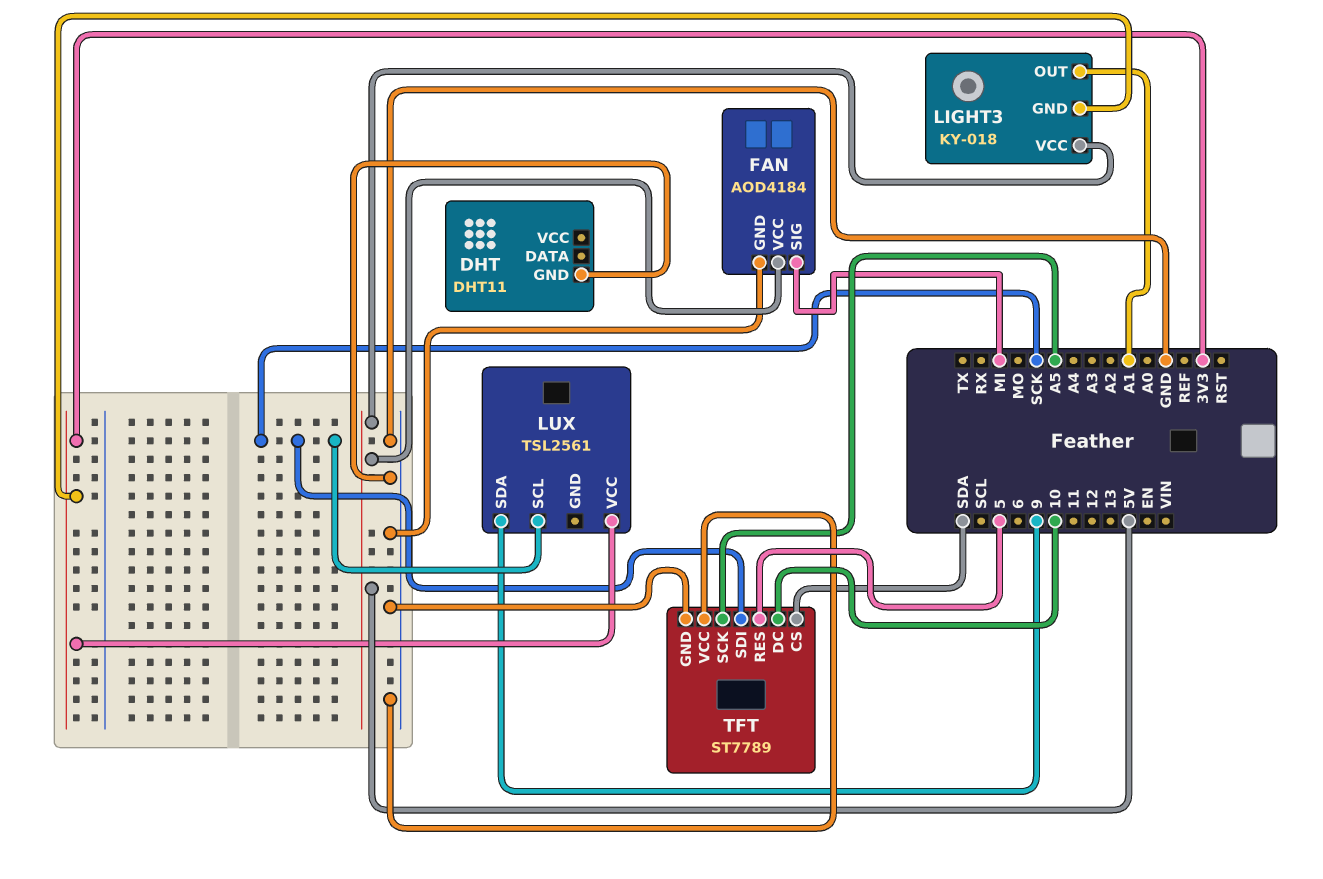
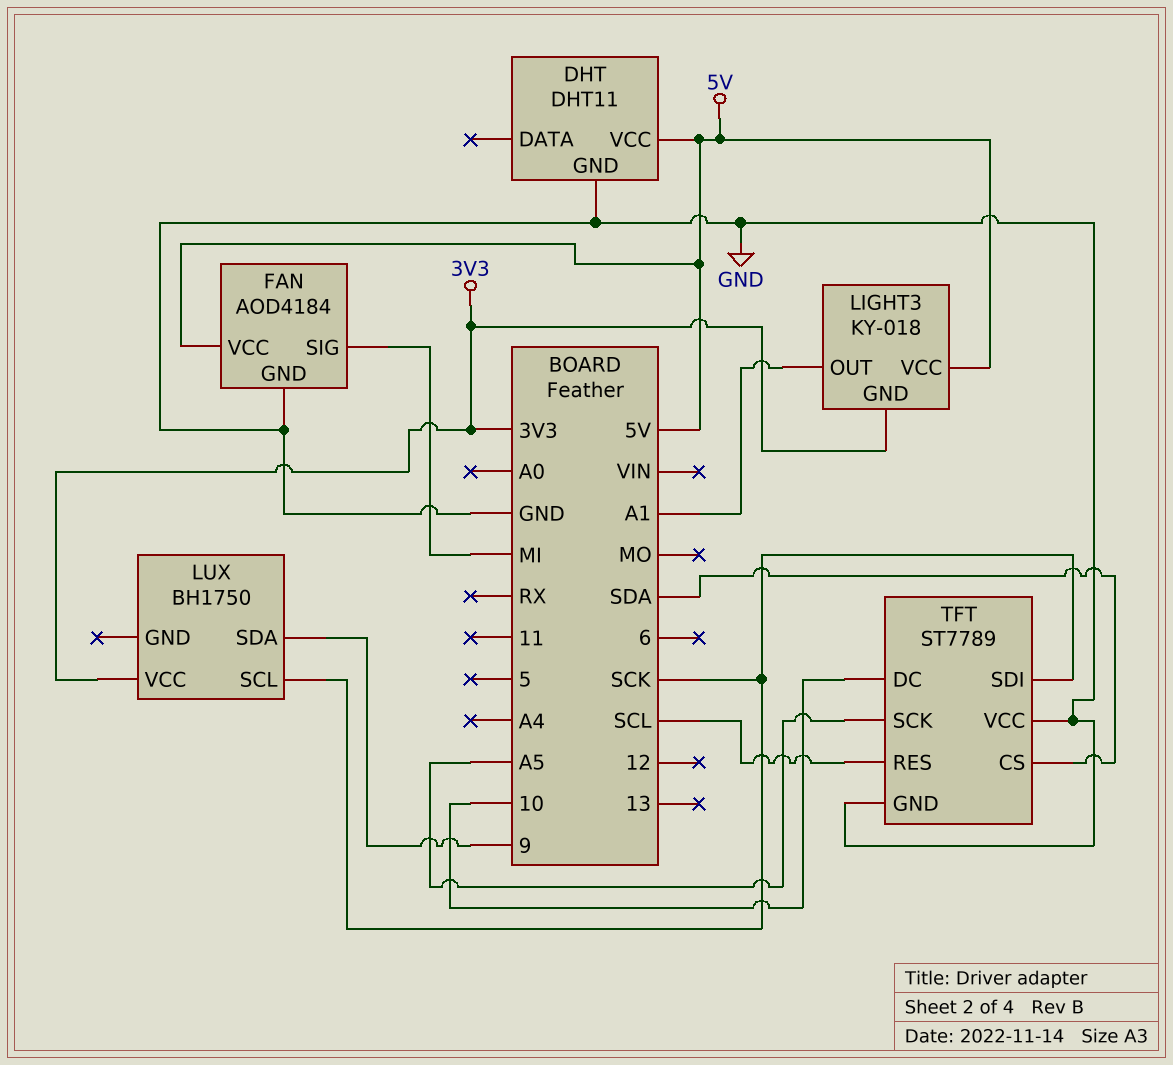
DHT pin VCC: none -> 5V
LUX: TSL2561 -> BH1750
TFT pin RES: 5 -> SCL

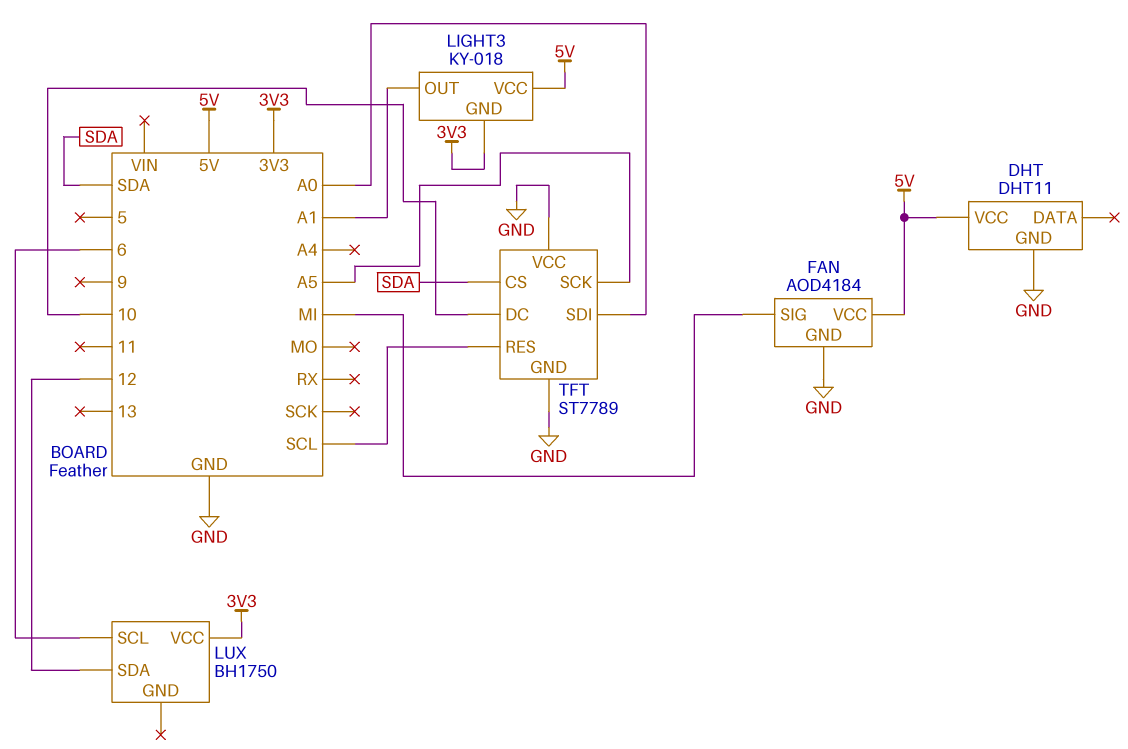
LUX pin SCL: SCK -> 6
LUX pin SDA: 9 -> 12
TFT pin SDI: SCK -> A0

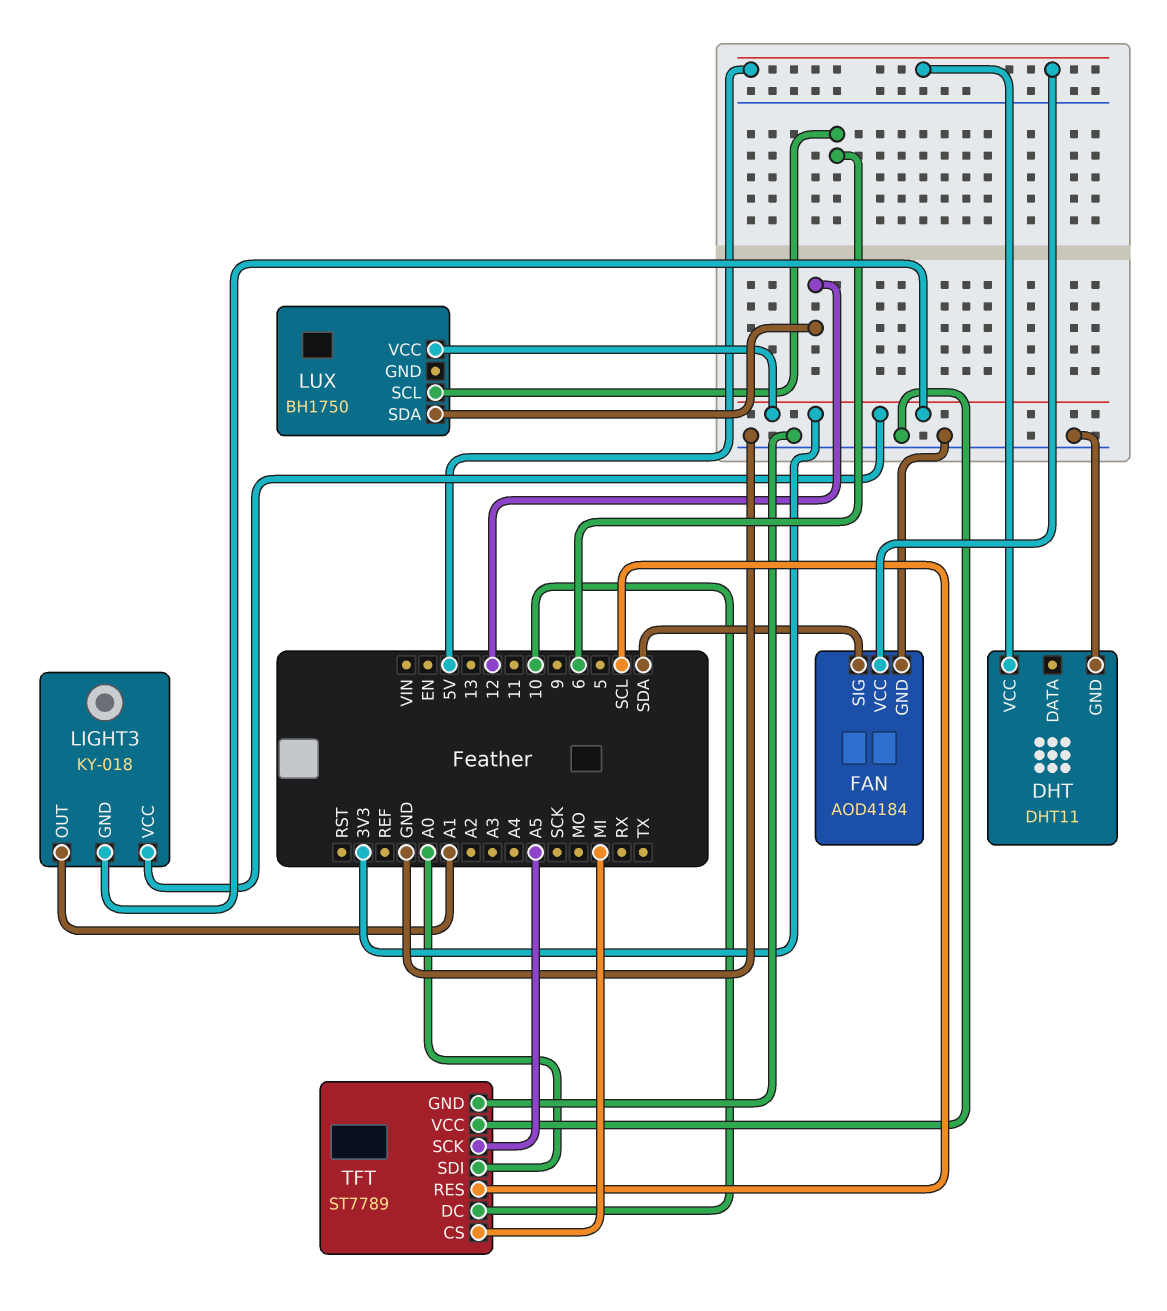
FAN pin SIG: MI -> SDA
LIGHT3 pin VCC: 5V -> 3V3
TFT pin CS: SDA -> MI

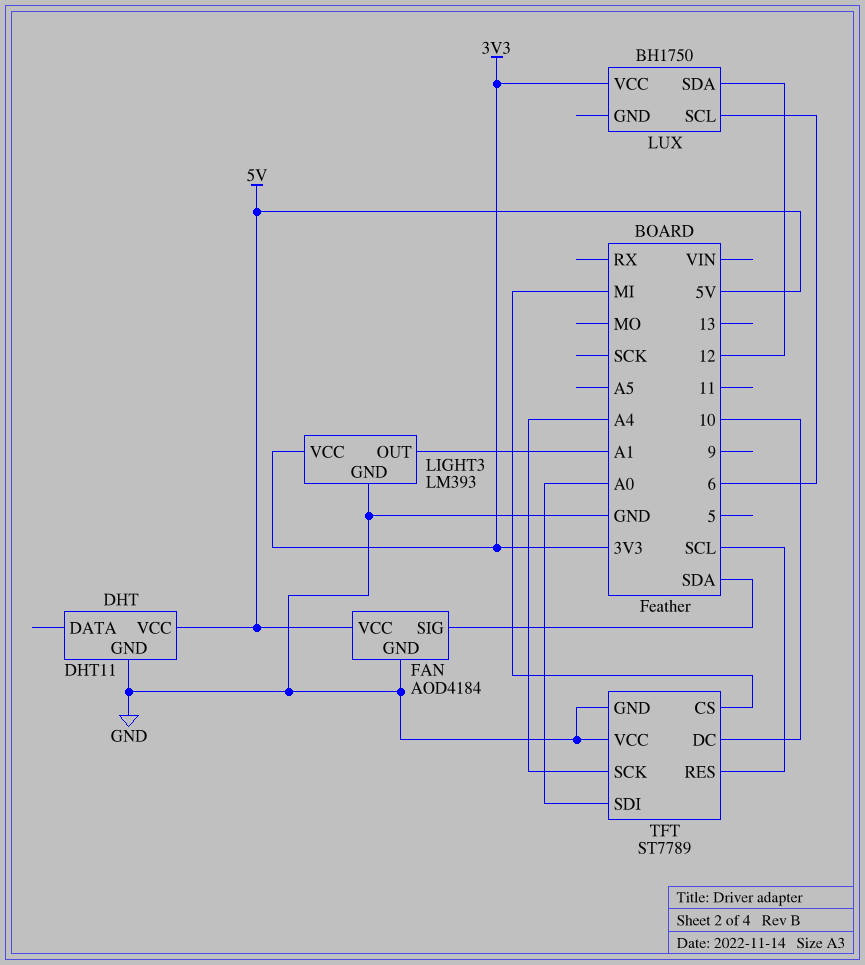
LIGHT3: KY-018 -> LM393
LIGHT3 pin GND: 3V3 -> GND
TFT pin SCK: A5 -> A4

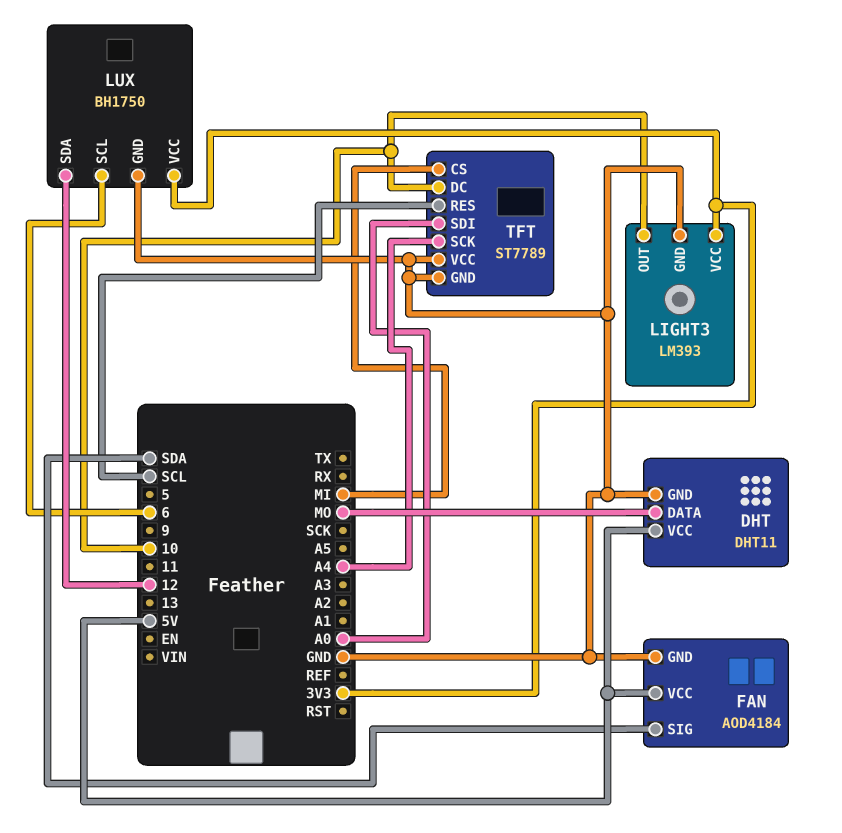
DHT pin DATA: none -> MO
LIGHT3 pin OUT: A1 -> 10
LUX pin GND: none -> GND

